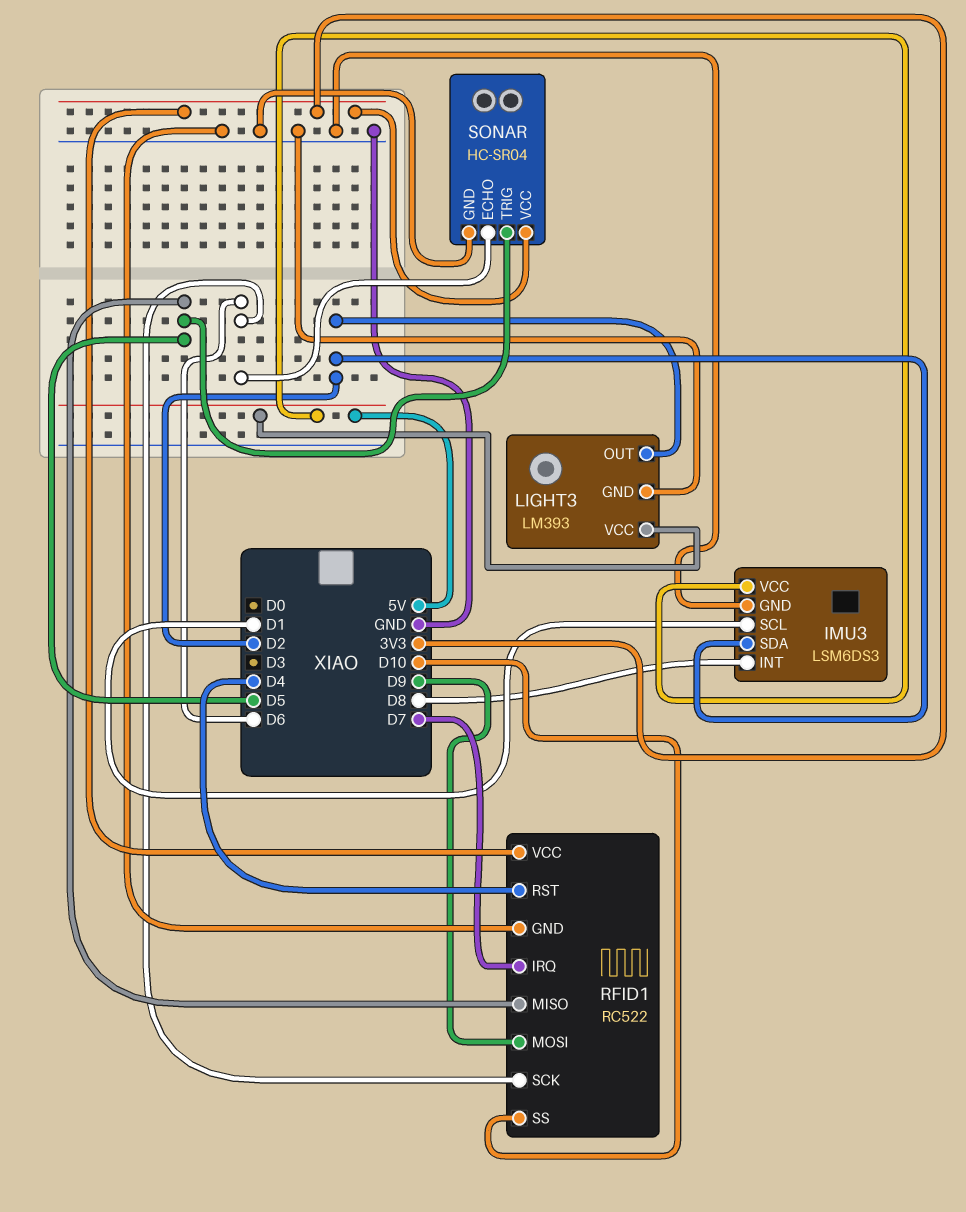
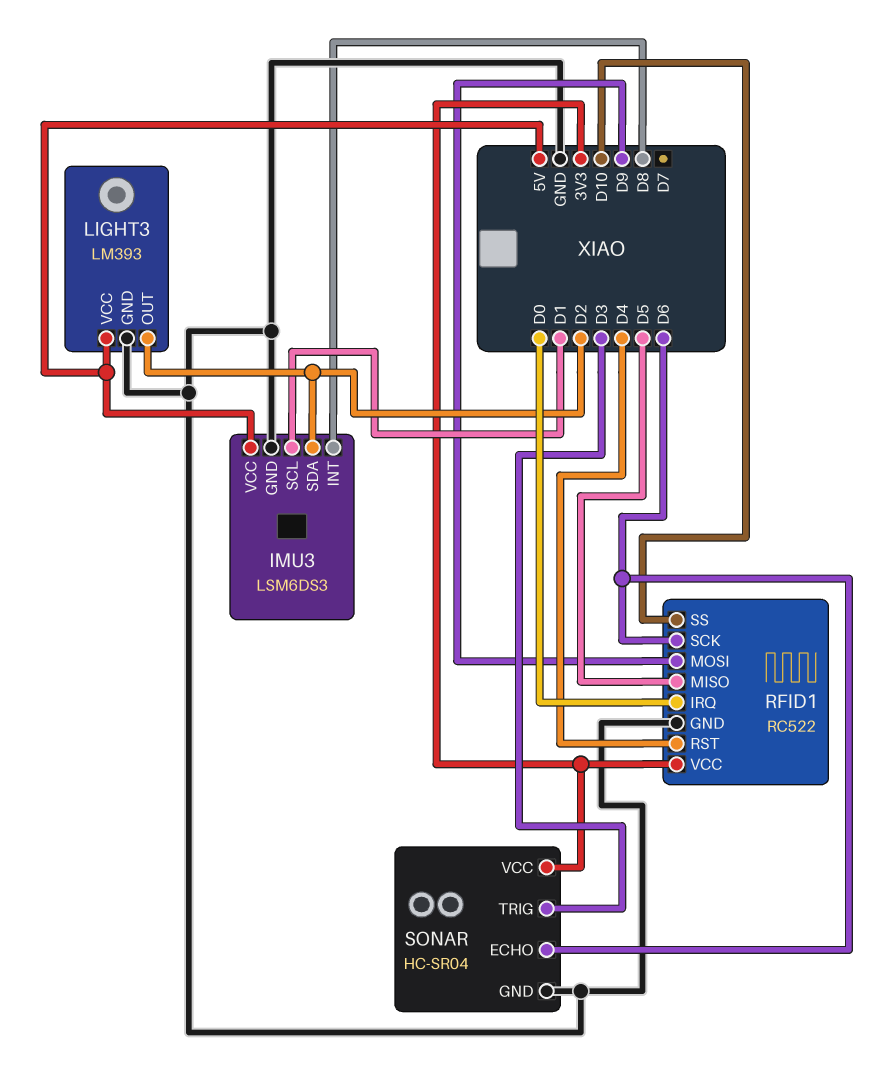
RFID1 pin IRQ: D7 -> D0
SONAR pin TRIG: D5 -> D3

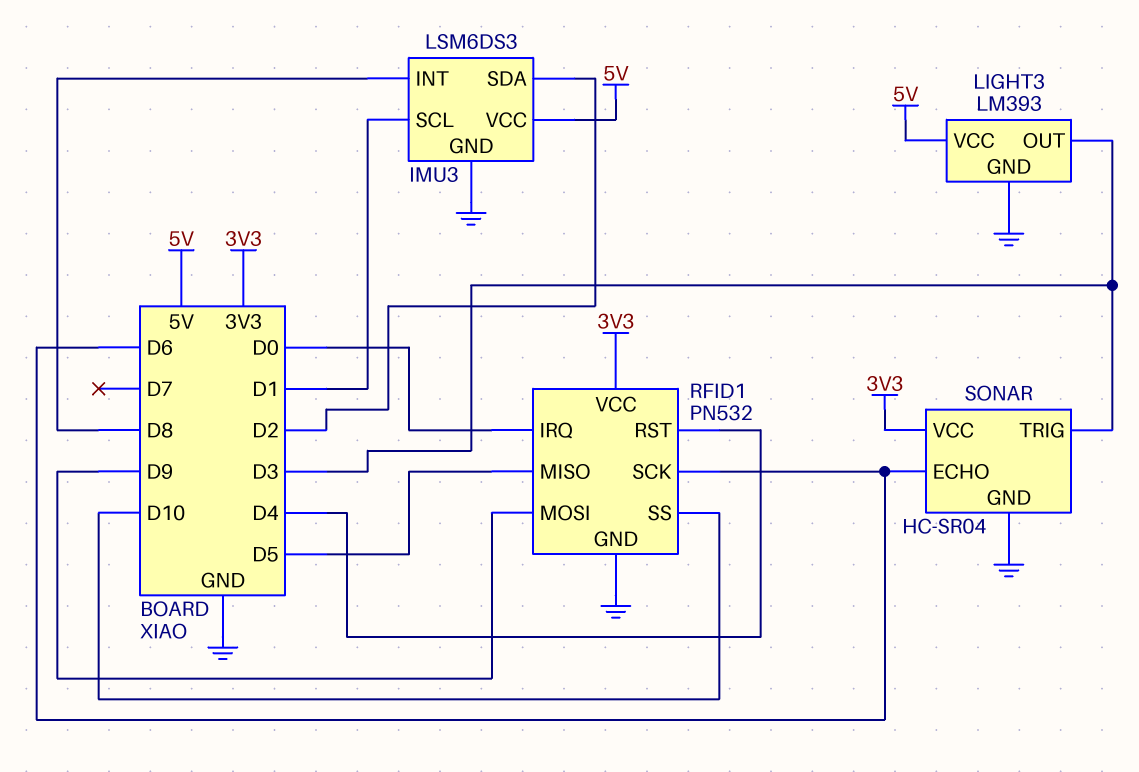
LIGHT3 pin OUT: D2 -> D3
RFID1: RC522 -> PN532

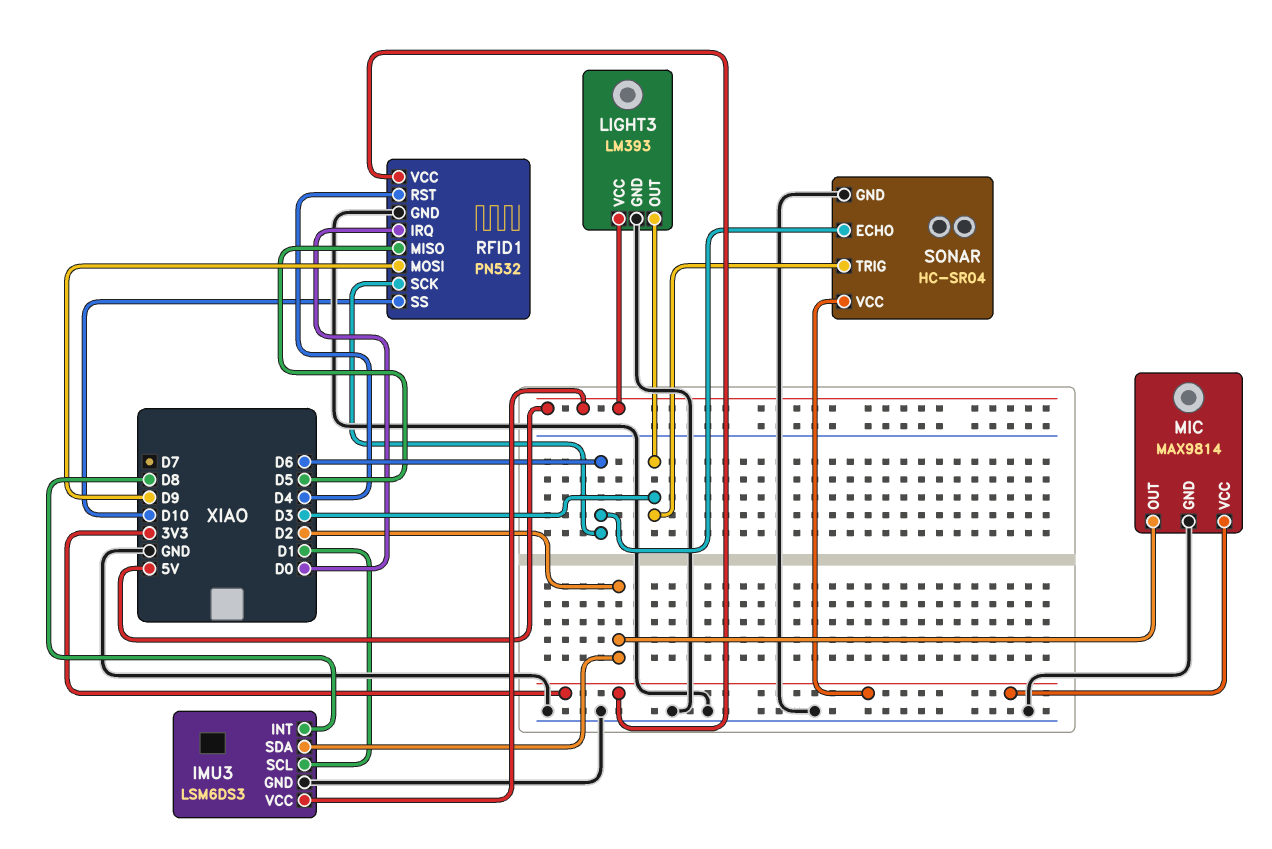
MIC: none -> MAX9814
MIC pin GND: none -> GND
MIC pin OUT: none -> D2
MIC pin VCC: none -> 3V3

